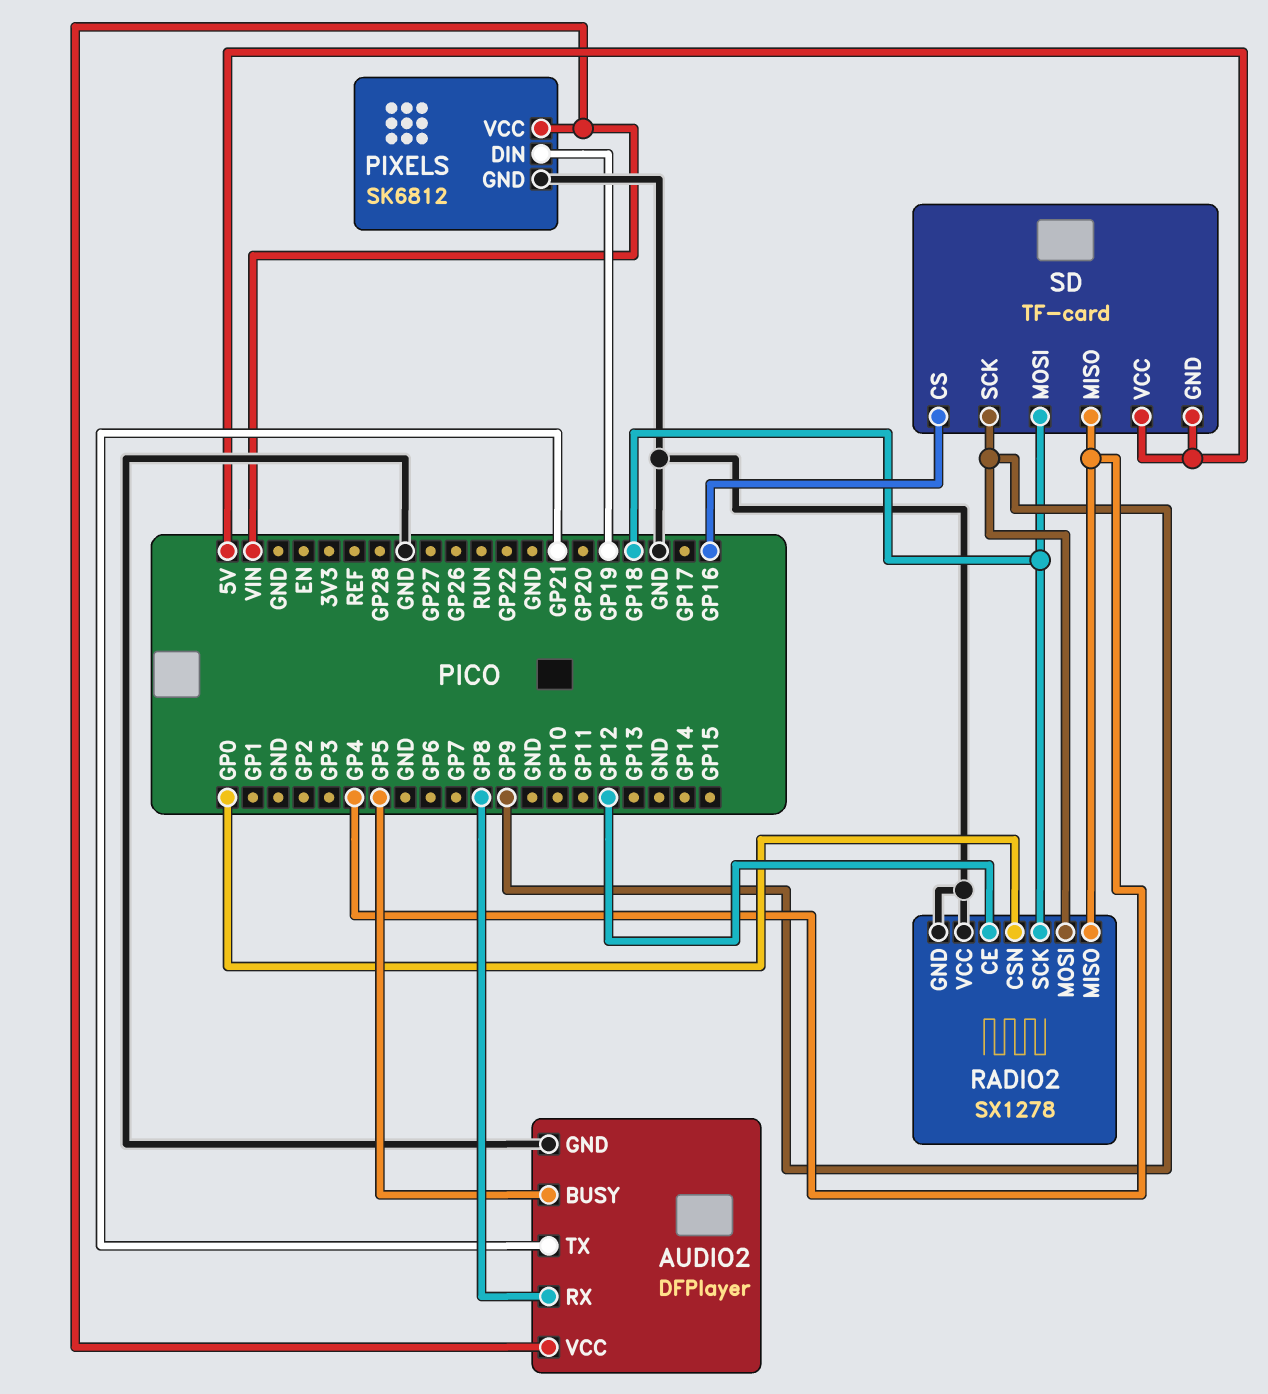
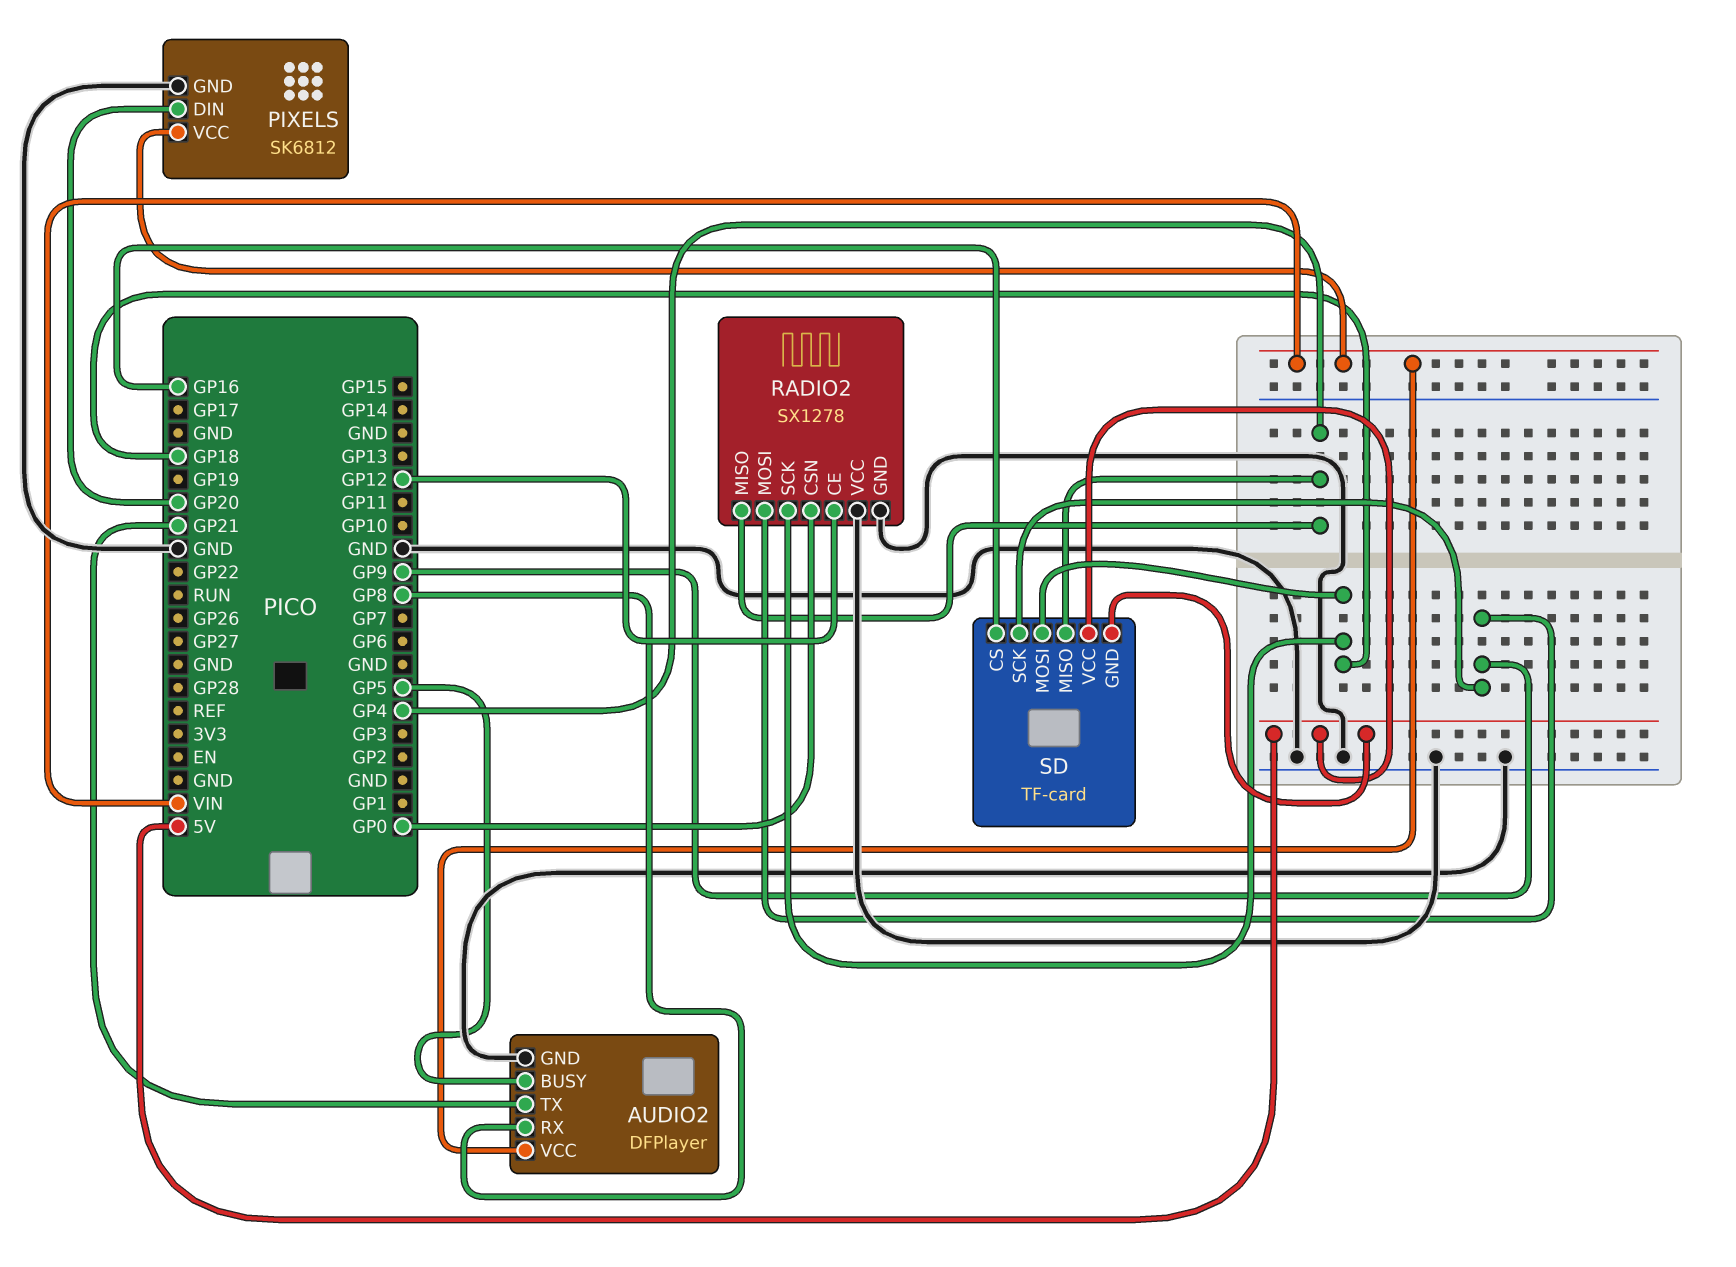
PIXELS pin DIN: GP19 -> GP20

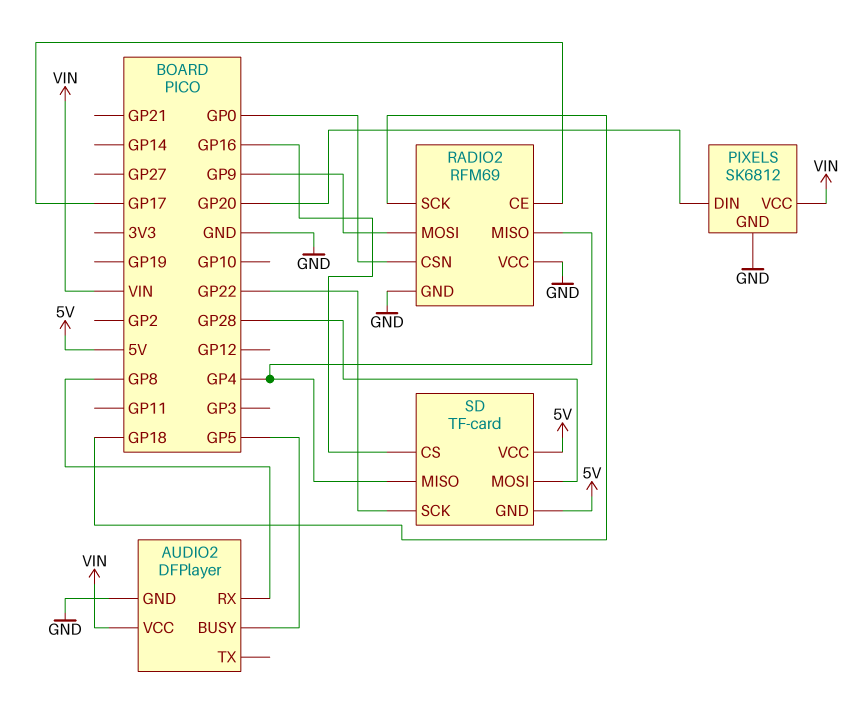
AUDIO2 pin TX: GP21 -> none
RADIO2: SX1278 -> RFM69
RADIO2 pin CE: GP12 -> GP17
SD pin MOSI: GP18 -> GP28
SD pin SCK: GP9 -> GP22

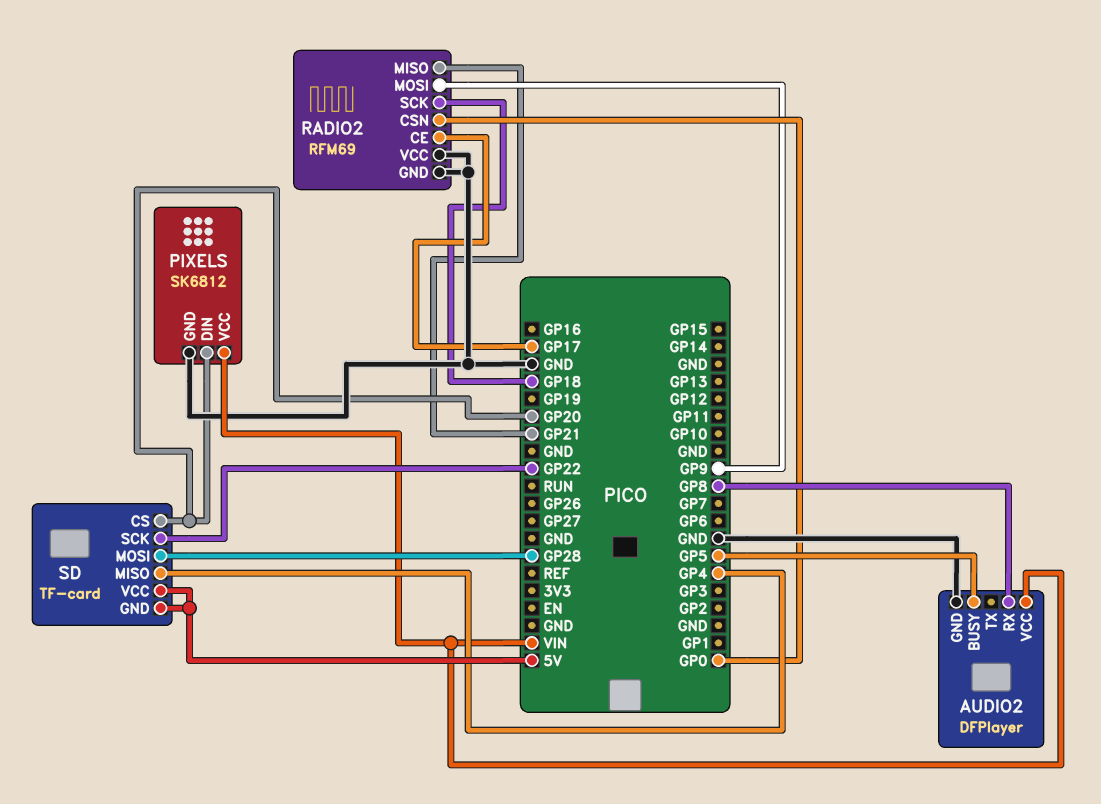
RADIO2 pin MISO: GP4 -> GP21
SD pin CS: GP16 -> GP20

